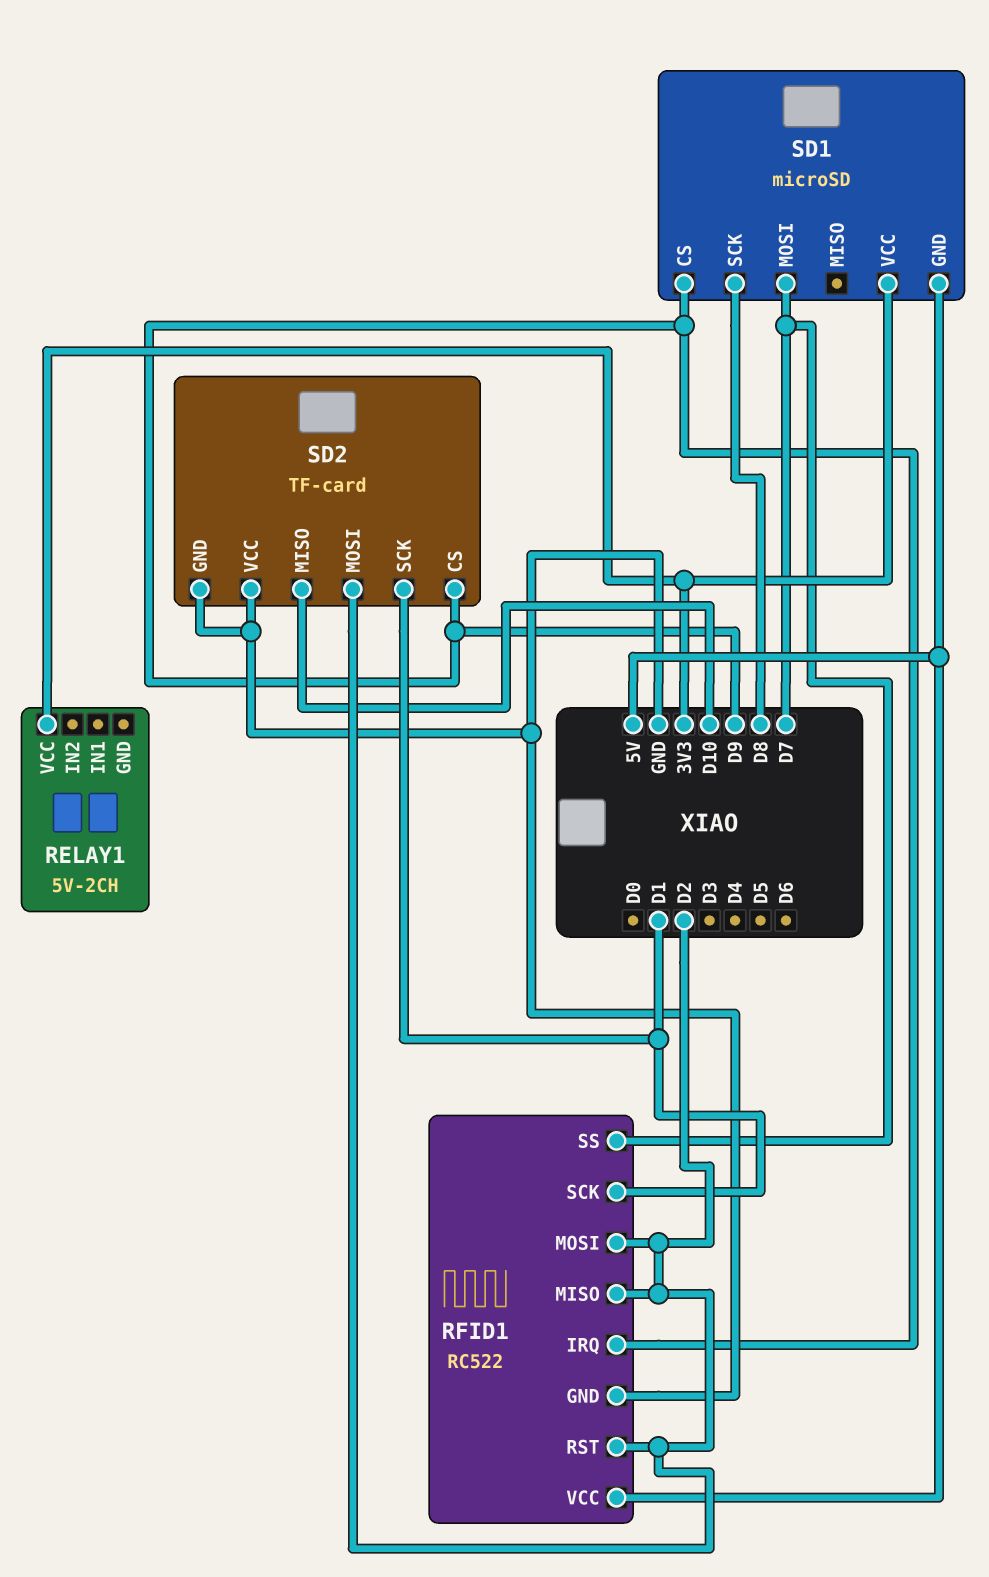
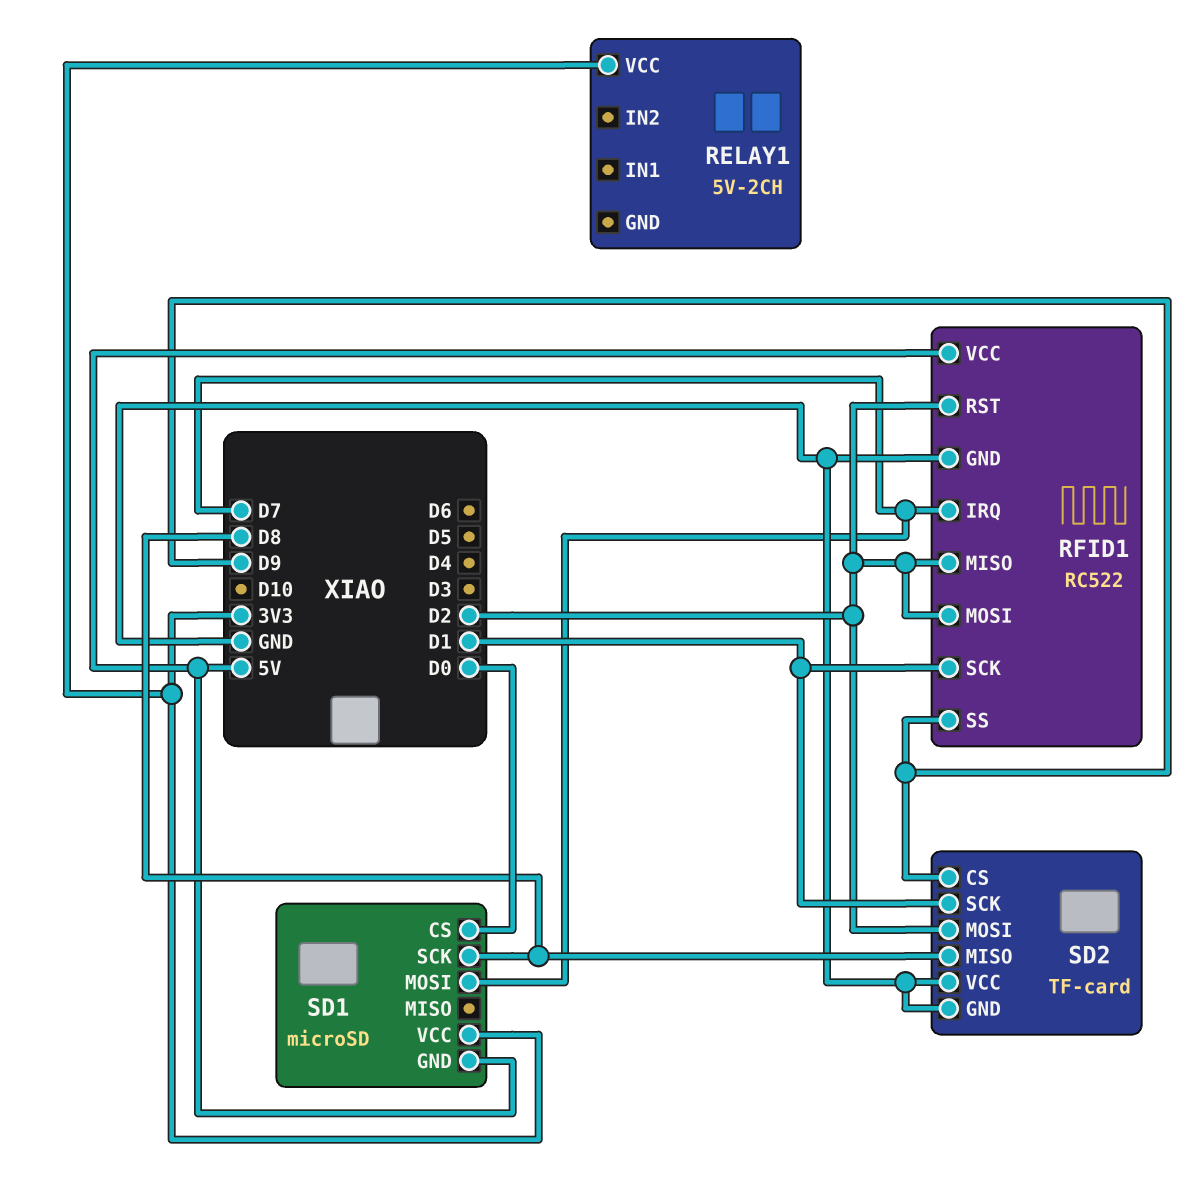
RFID1 pin IRQ: D9 -> D7
RFID1 pin SS: D7 -> D9
SD1 pin CS: D9 -> D0
SD2 pin MISO: D10 -> D8

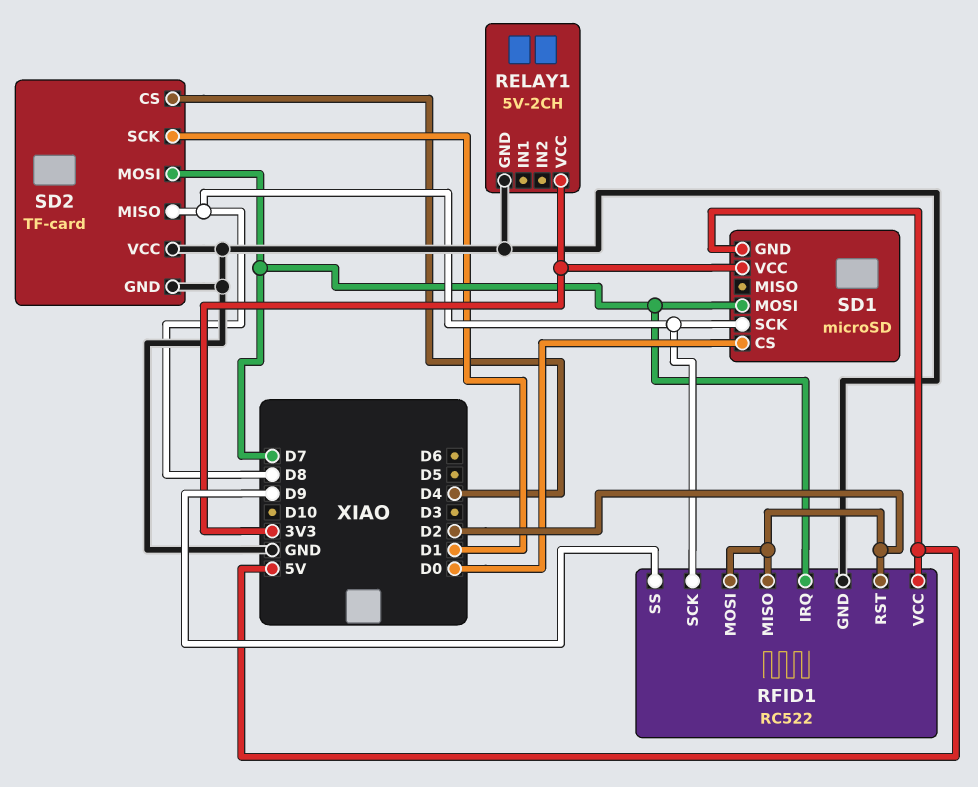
RELAY1 pin GND: none -> GND
RFID1 pin SCK: D1 -> D8
SD2 pin CS: D9 -> D4
SD2 pin MOSI: D2 -> D7

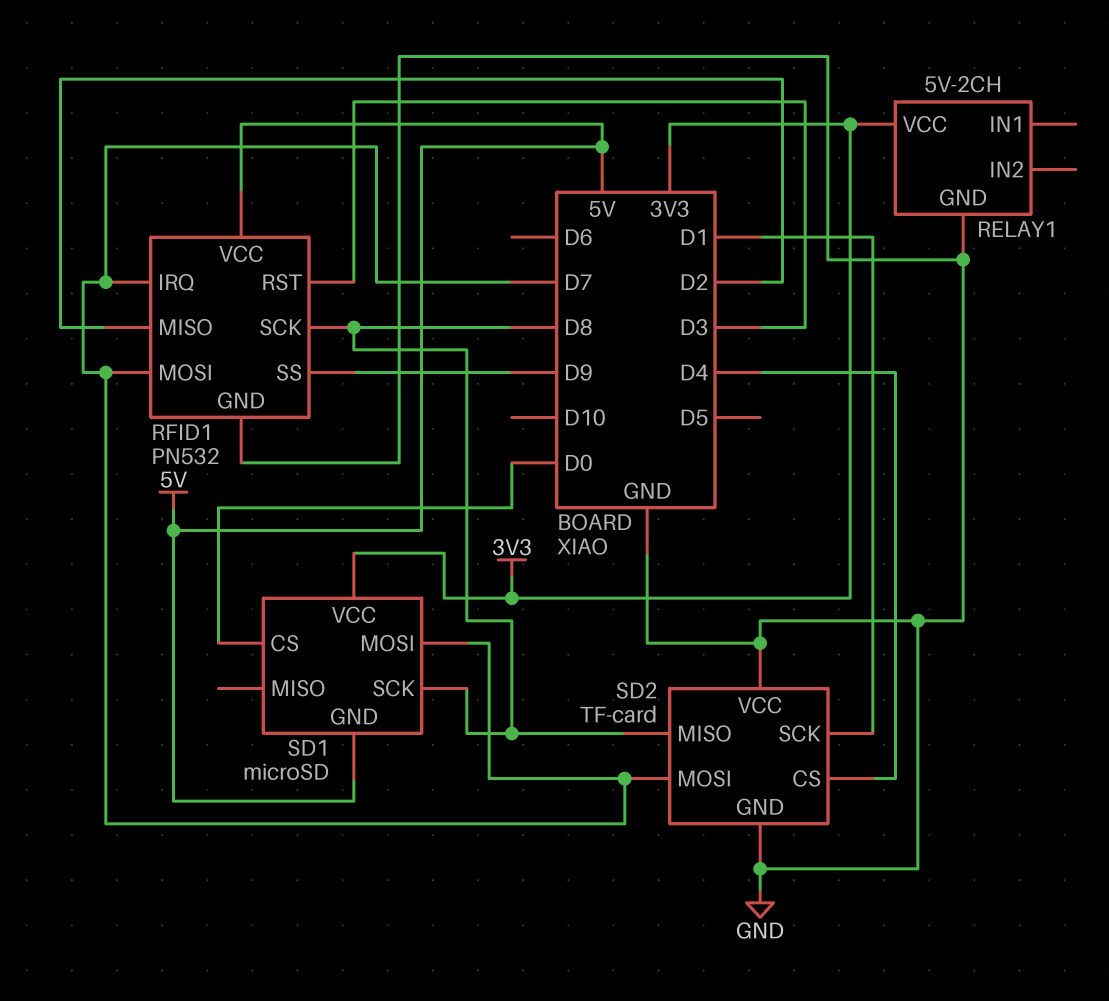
RFID1: RC522 -> PN532
RFID1 pin MOSI: D2 -> D7
RFID1 pin RST: D2 -> D3

